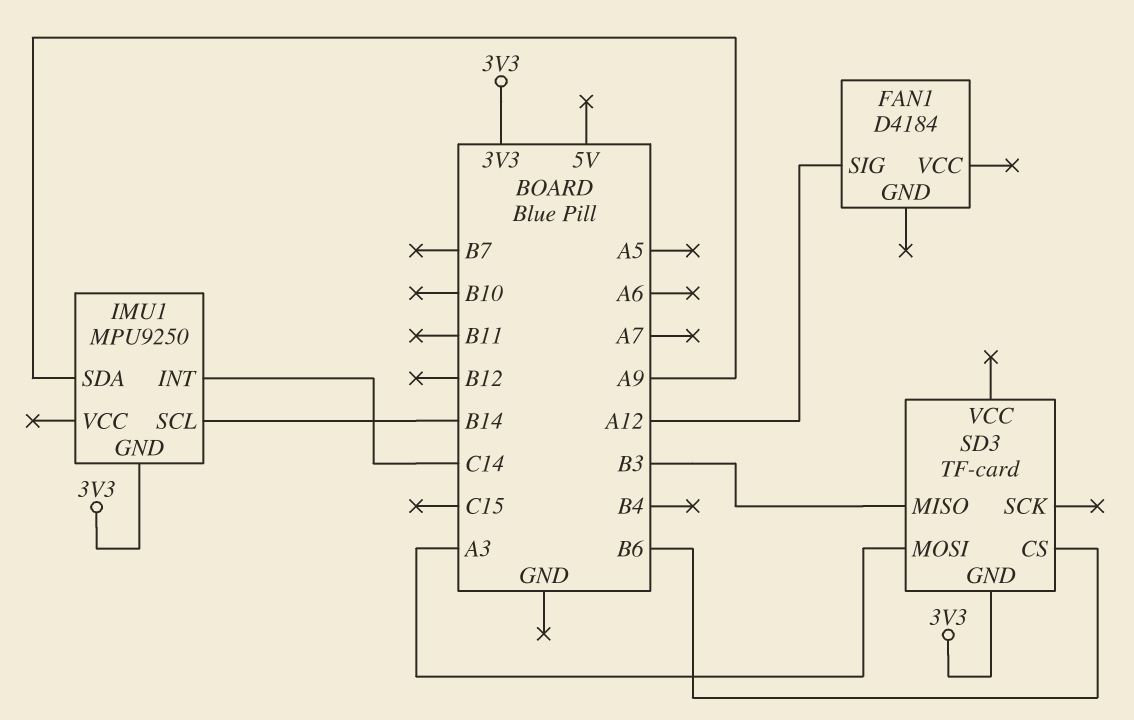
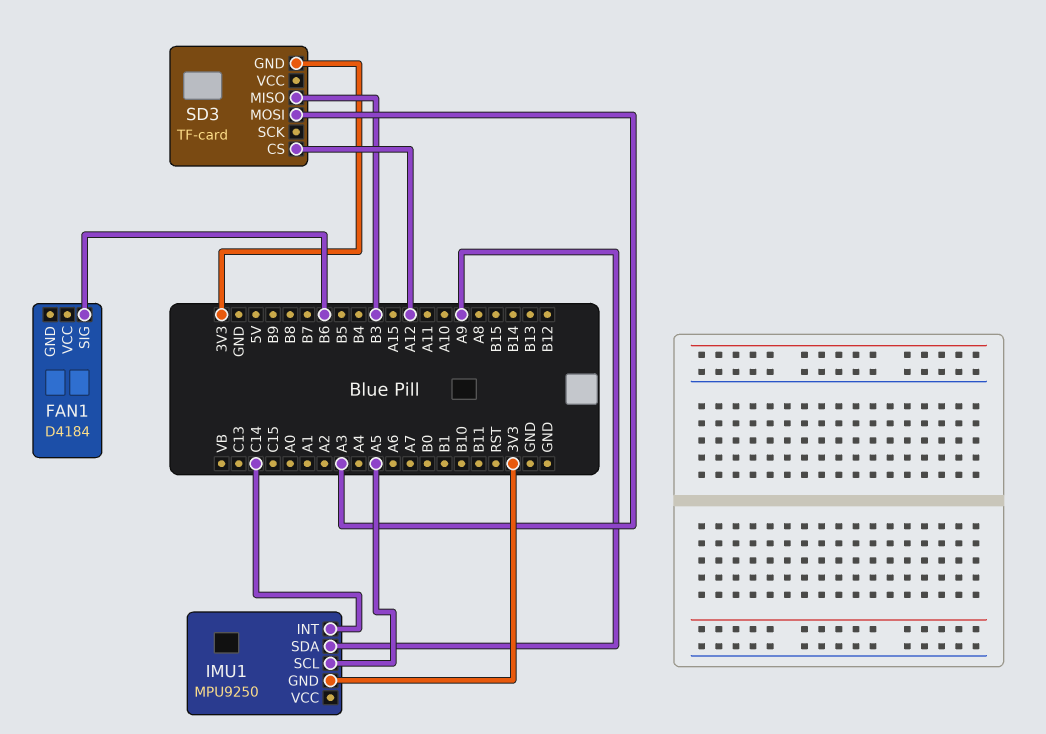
FAN1 pin SIG: A12 -> B6
IMU1 pin SCL: B14 -> A5
SD3 pin CS: B6 -> A12

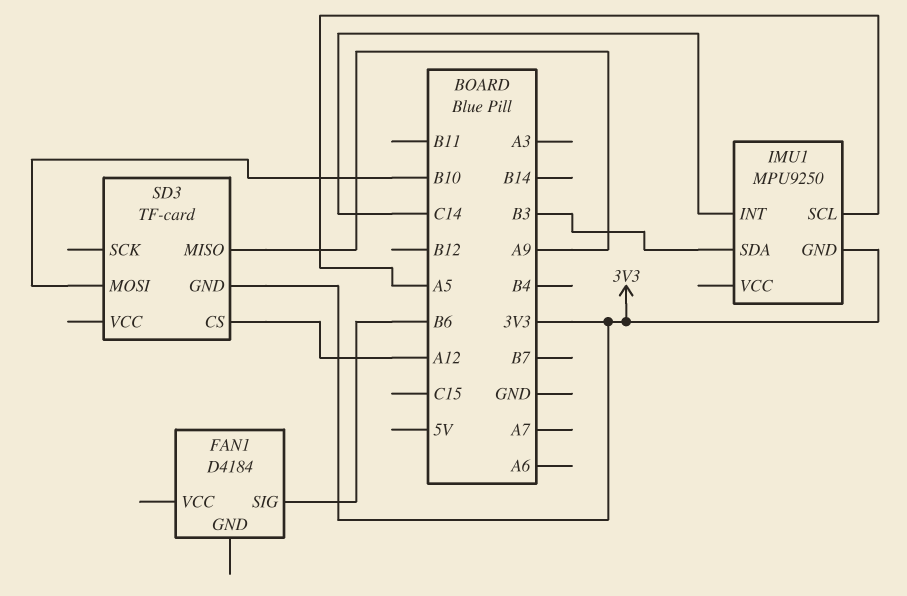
IMU1 pin SDA: A9 -> B3
SD3 pin MISO: B3 -> A9
SD3 pin MOSI: A3 -> B10

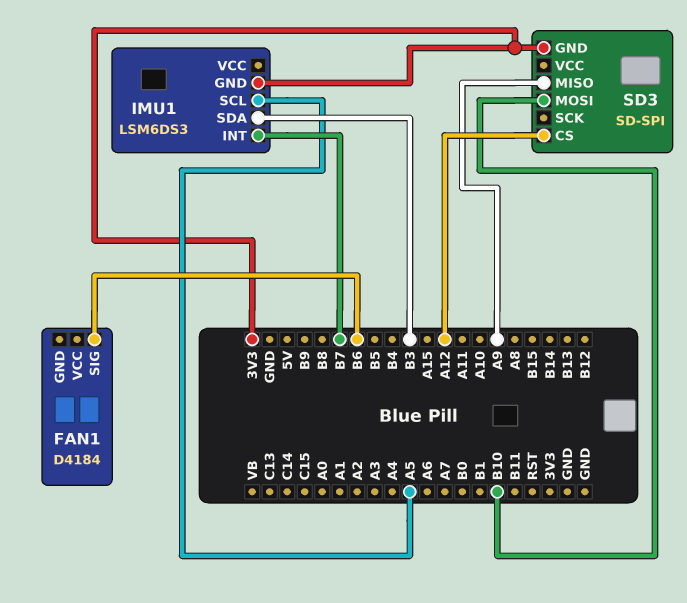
IMU1: MPU9250 -> LSM6DS3
IMU1 pin INT: C14 -> B7
SD3: TF-card -> SD-SPI

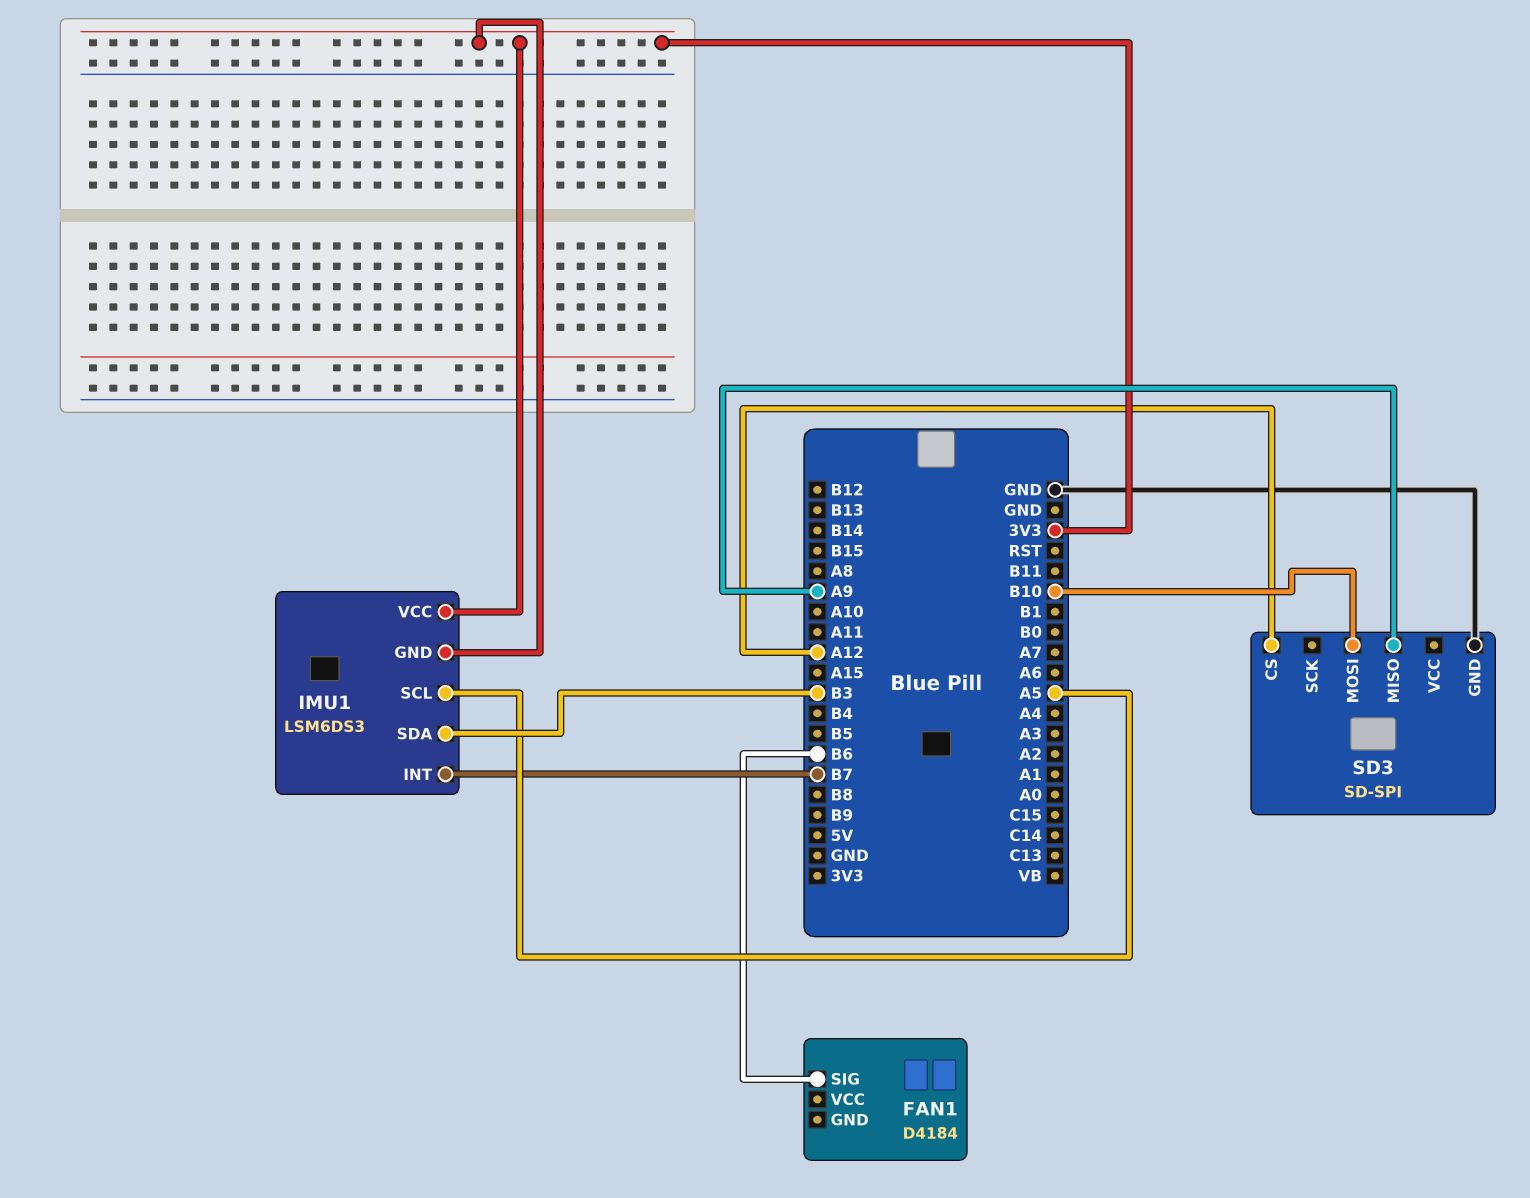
IMU1 pin VCC: none -> 3V3
SD3 pin GND: 3V3 -> GND

